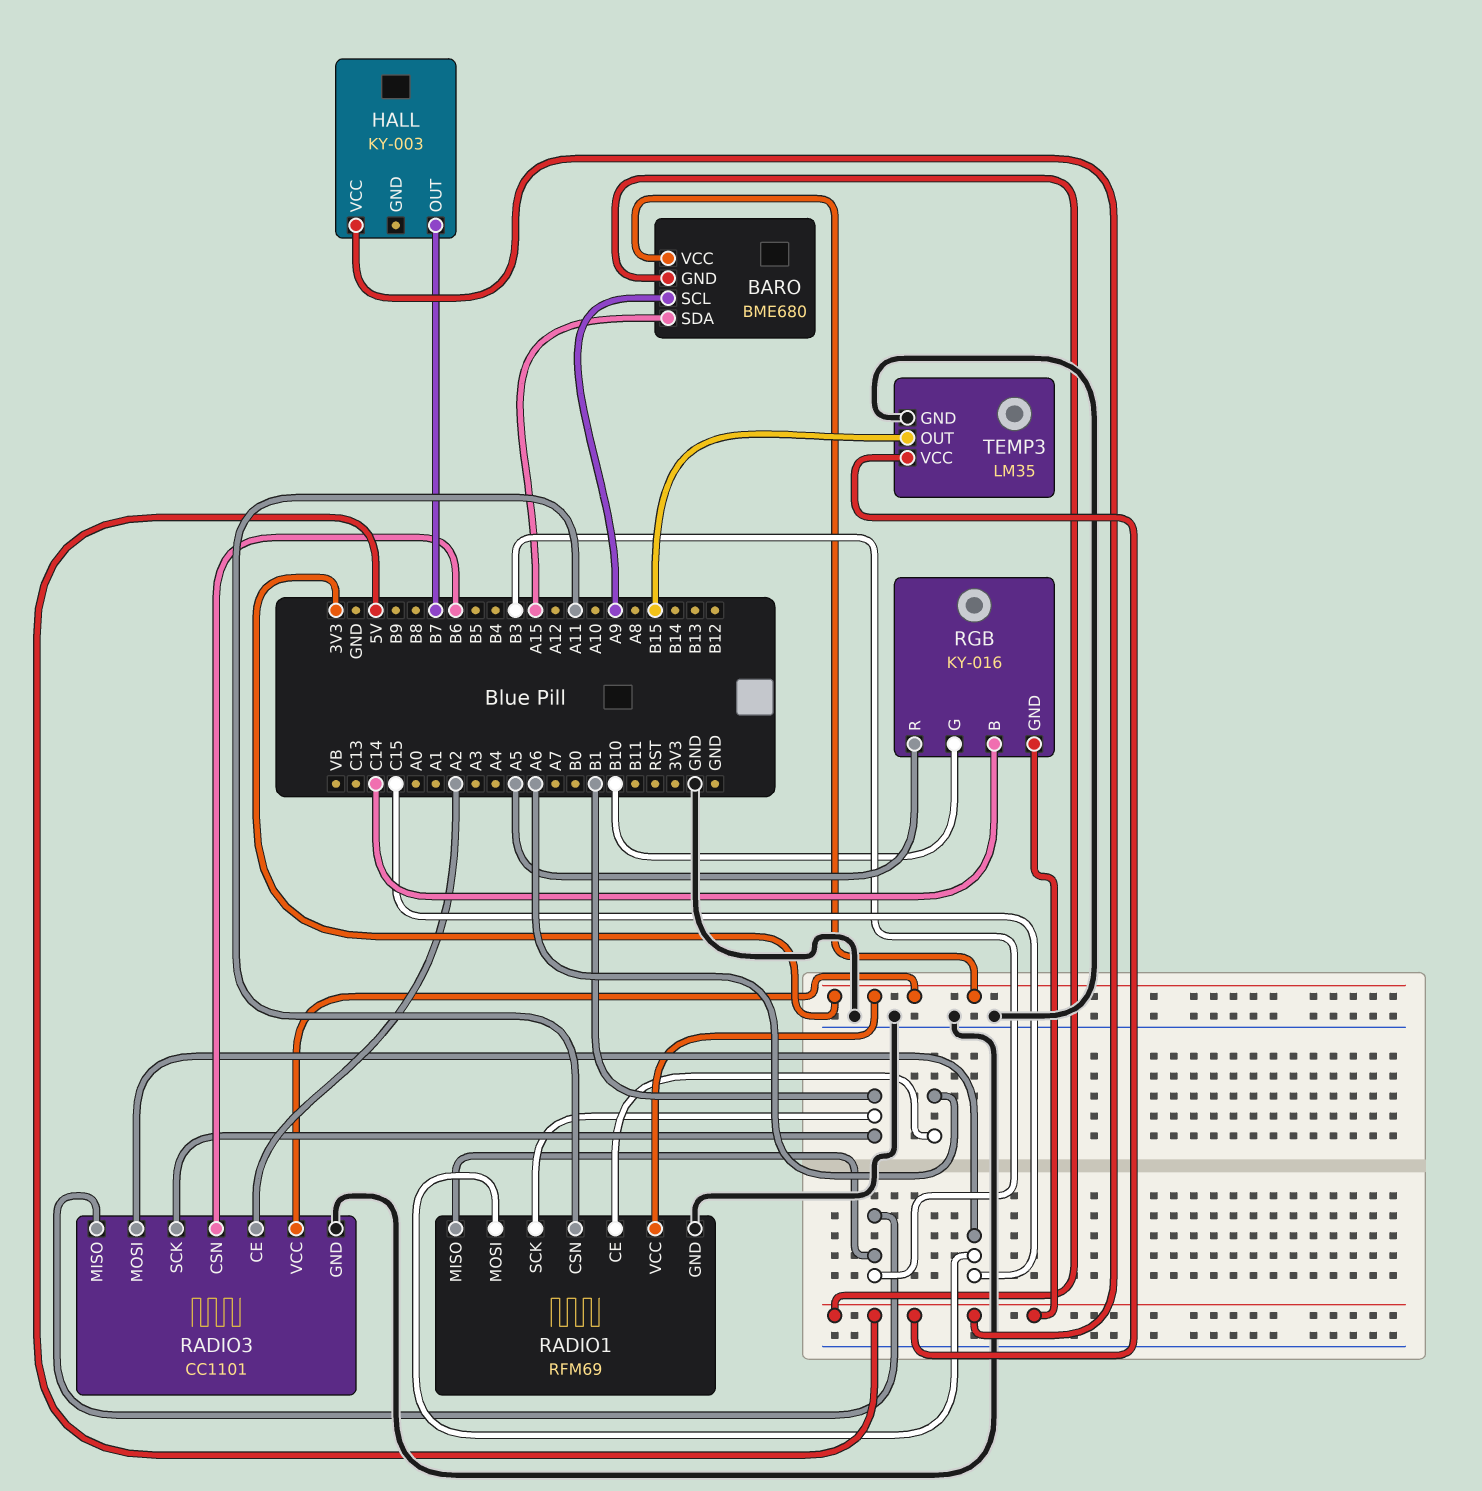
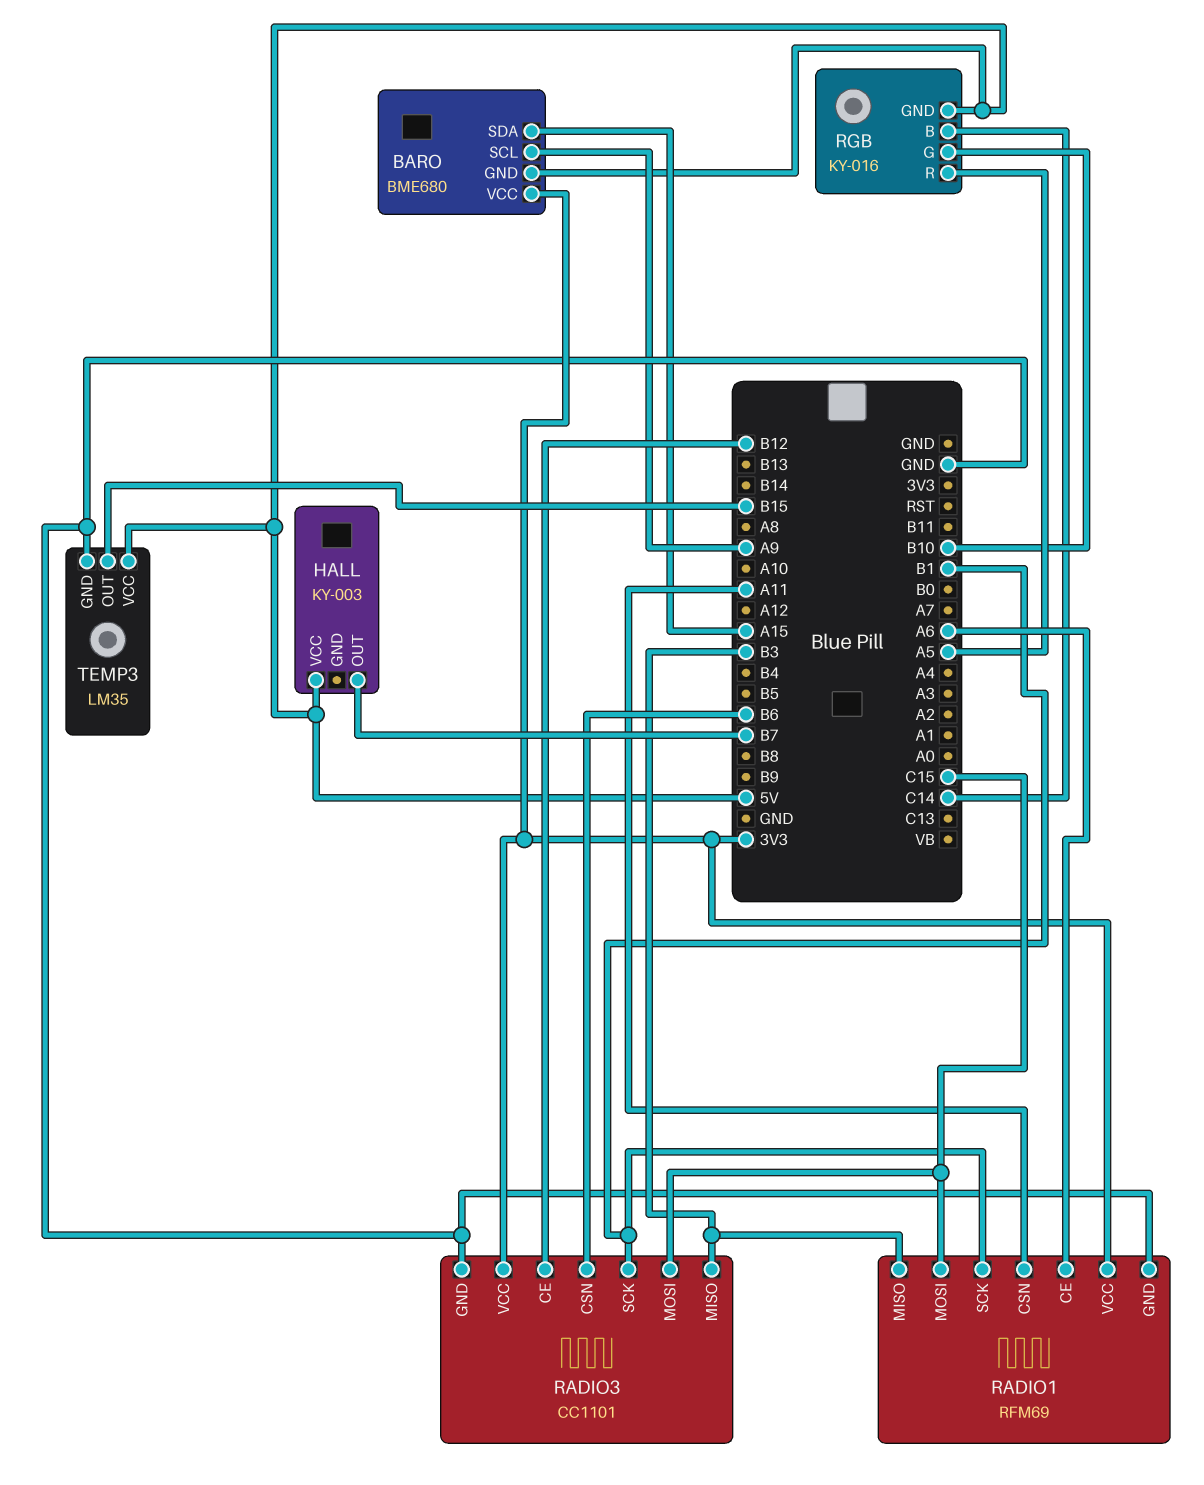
RADIO3 pin CE: A2 -> B12

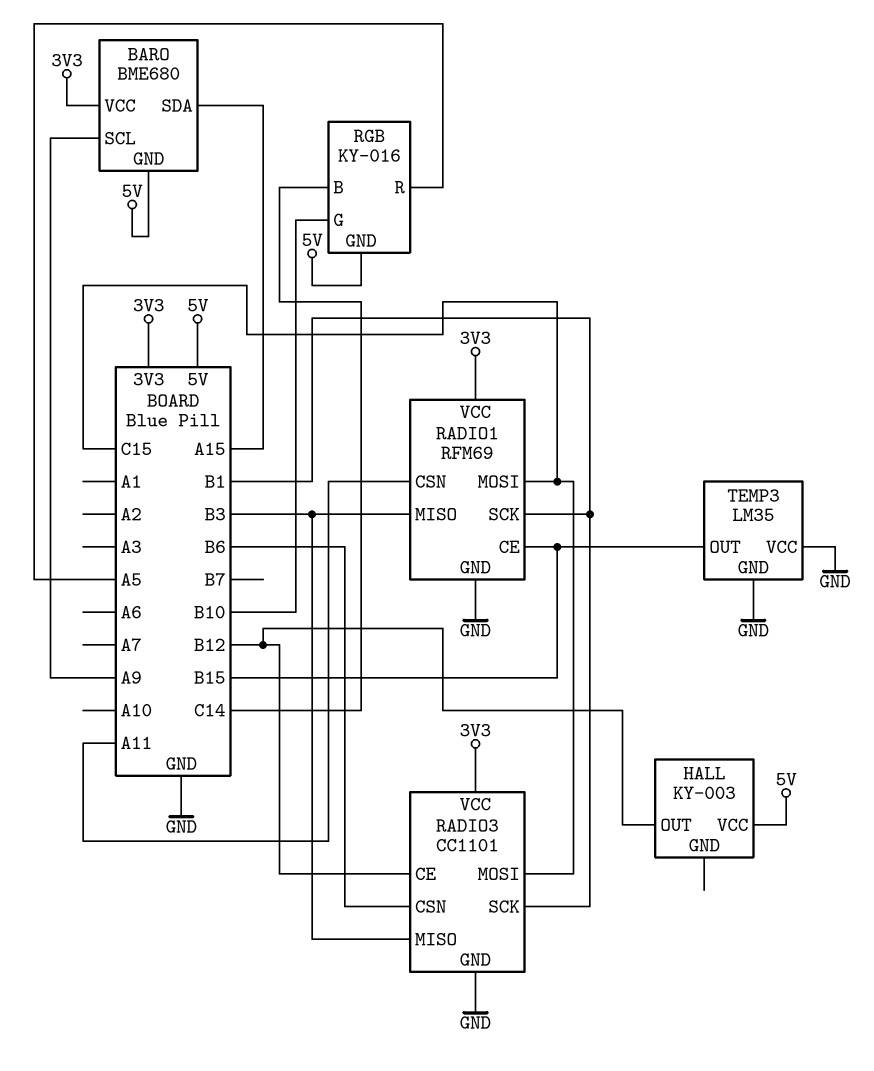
HALL pin OUT: B7 -> B12
RADIO1 pin CE: A6 -> B15
TEMP3 pin VCC: 5V -> GND

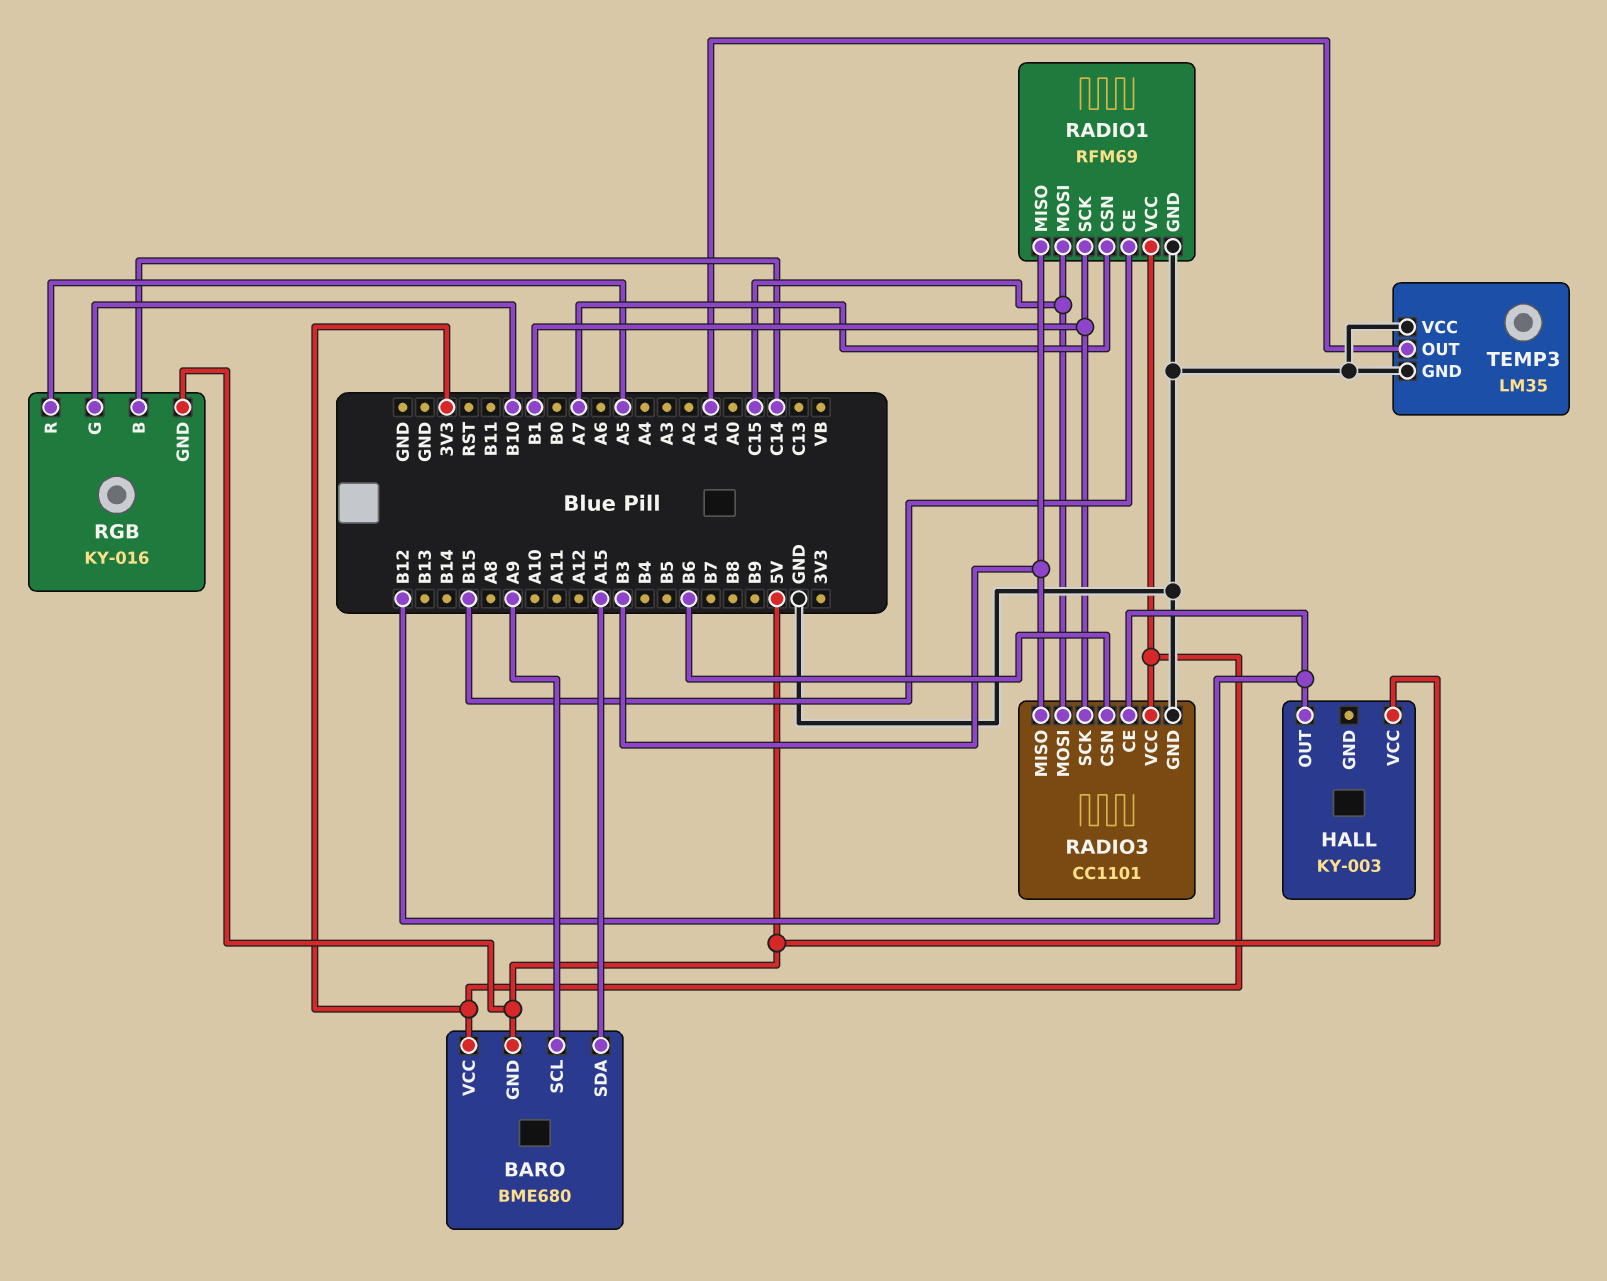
RADIO1 pin CSN: A11 -> A7
TEMP3 pin OUT: B15 -> A1

